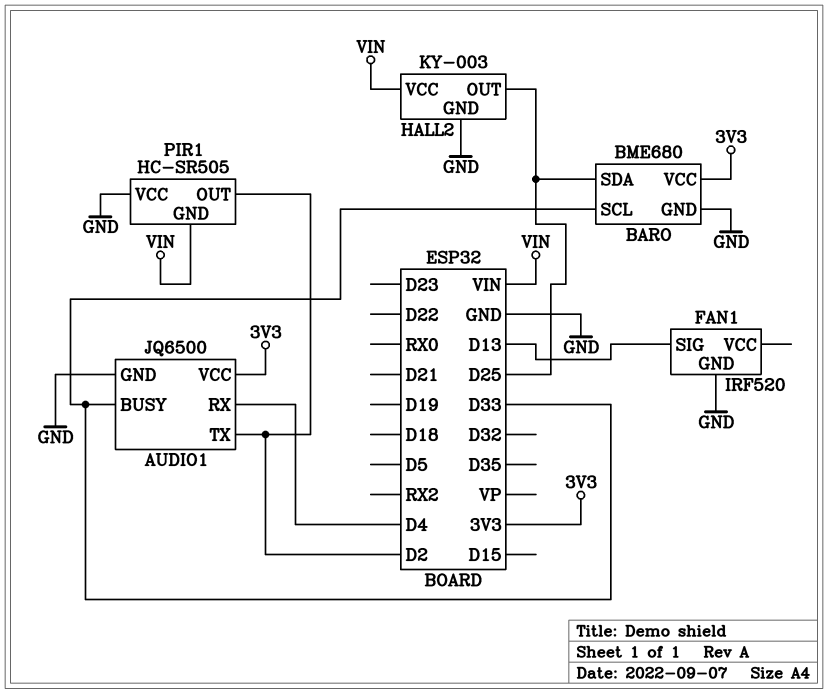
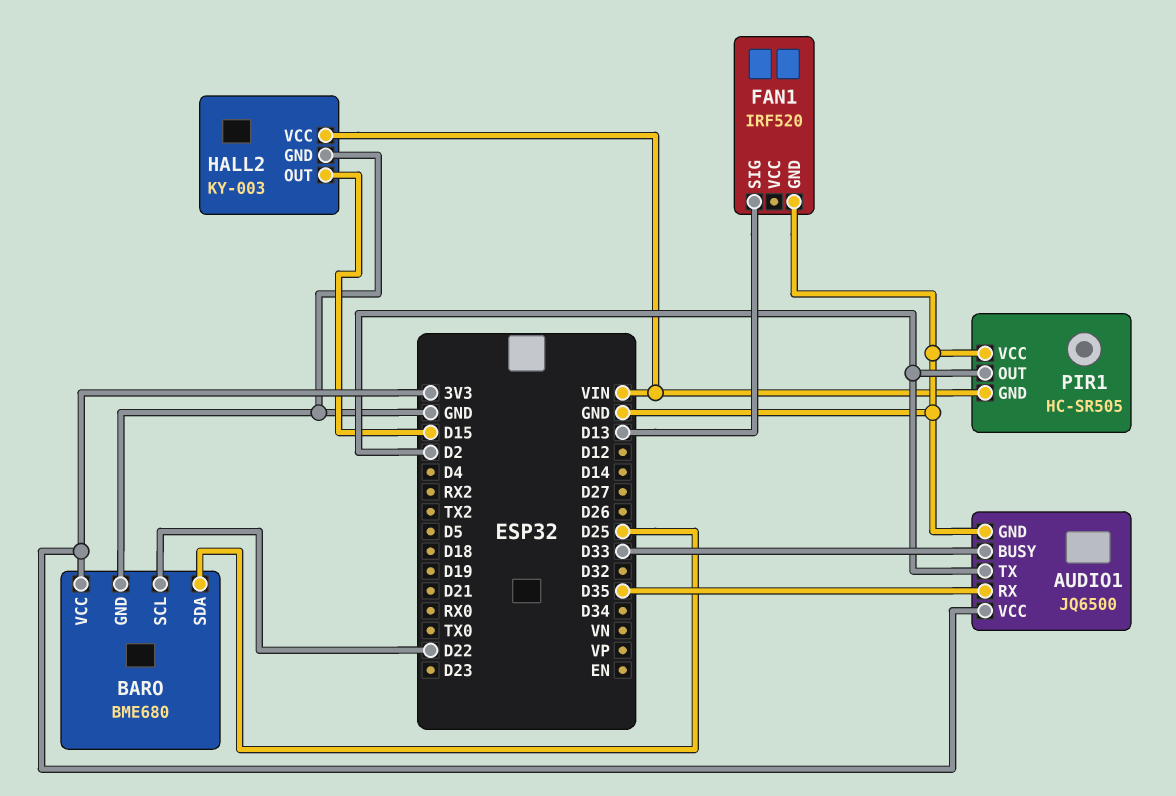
AUDIO1 pin RX: D4 -> D35
BARO pin SCL: D33 -> D22
HALL2 pin OUT: D25 -> D15

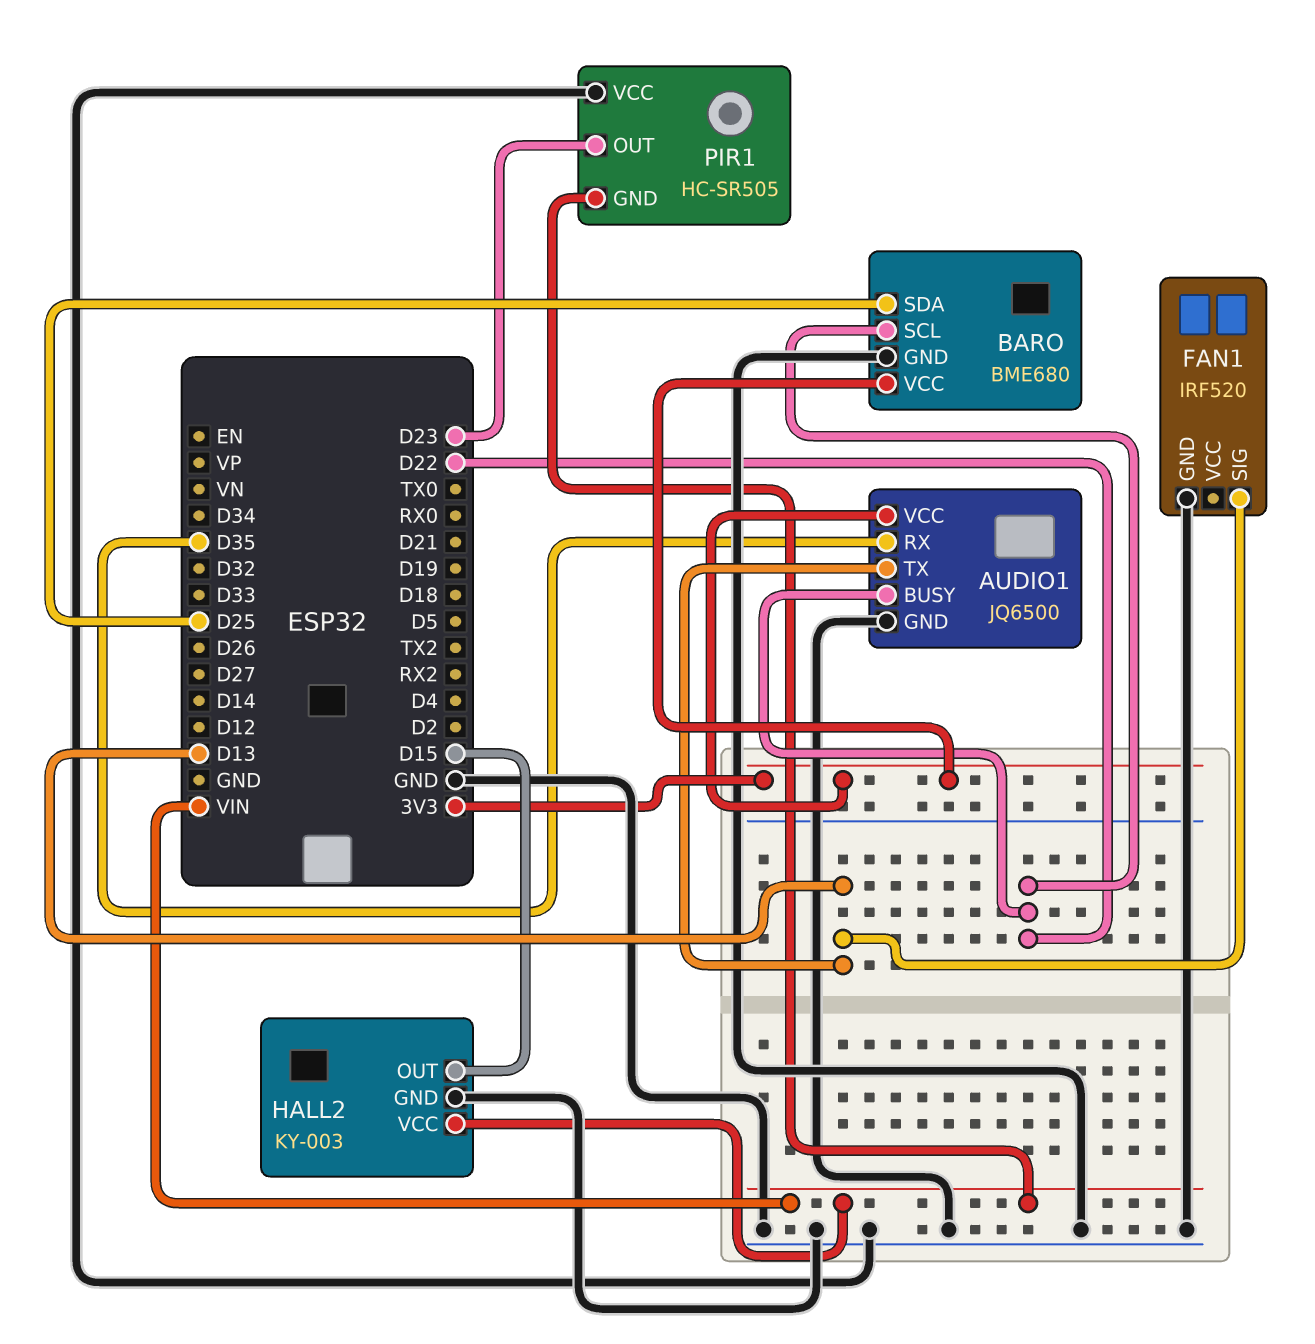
AUDIO1 pin BUSY: D33 -> D22
AUDIO1 pin TX: D2 -> D13
PIR1 pin OUT: D2 -> D23

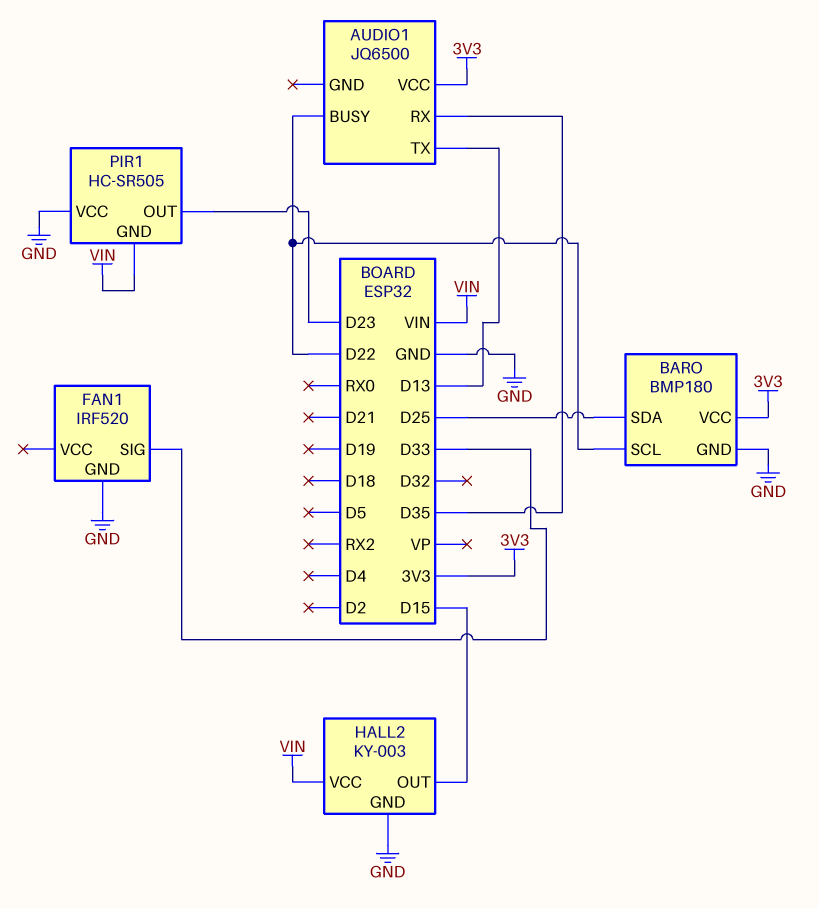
AUDIO1 pin GND: GND -> none
BARO: BME680 -> BMP180
FAN1 pin SIG: D13 -> D33

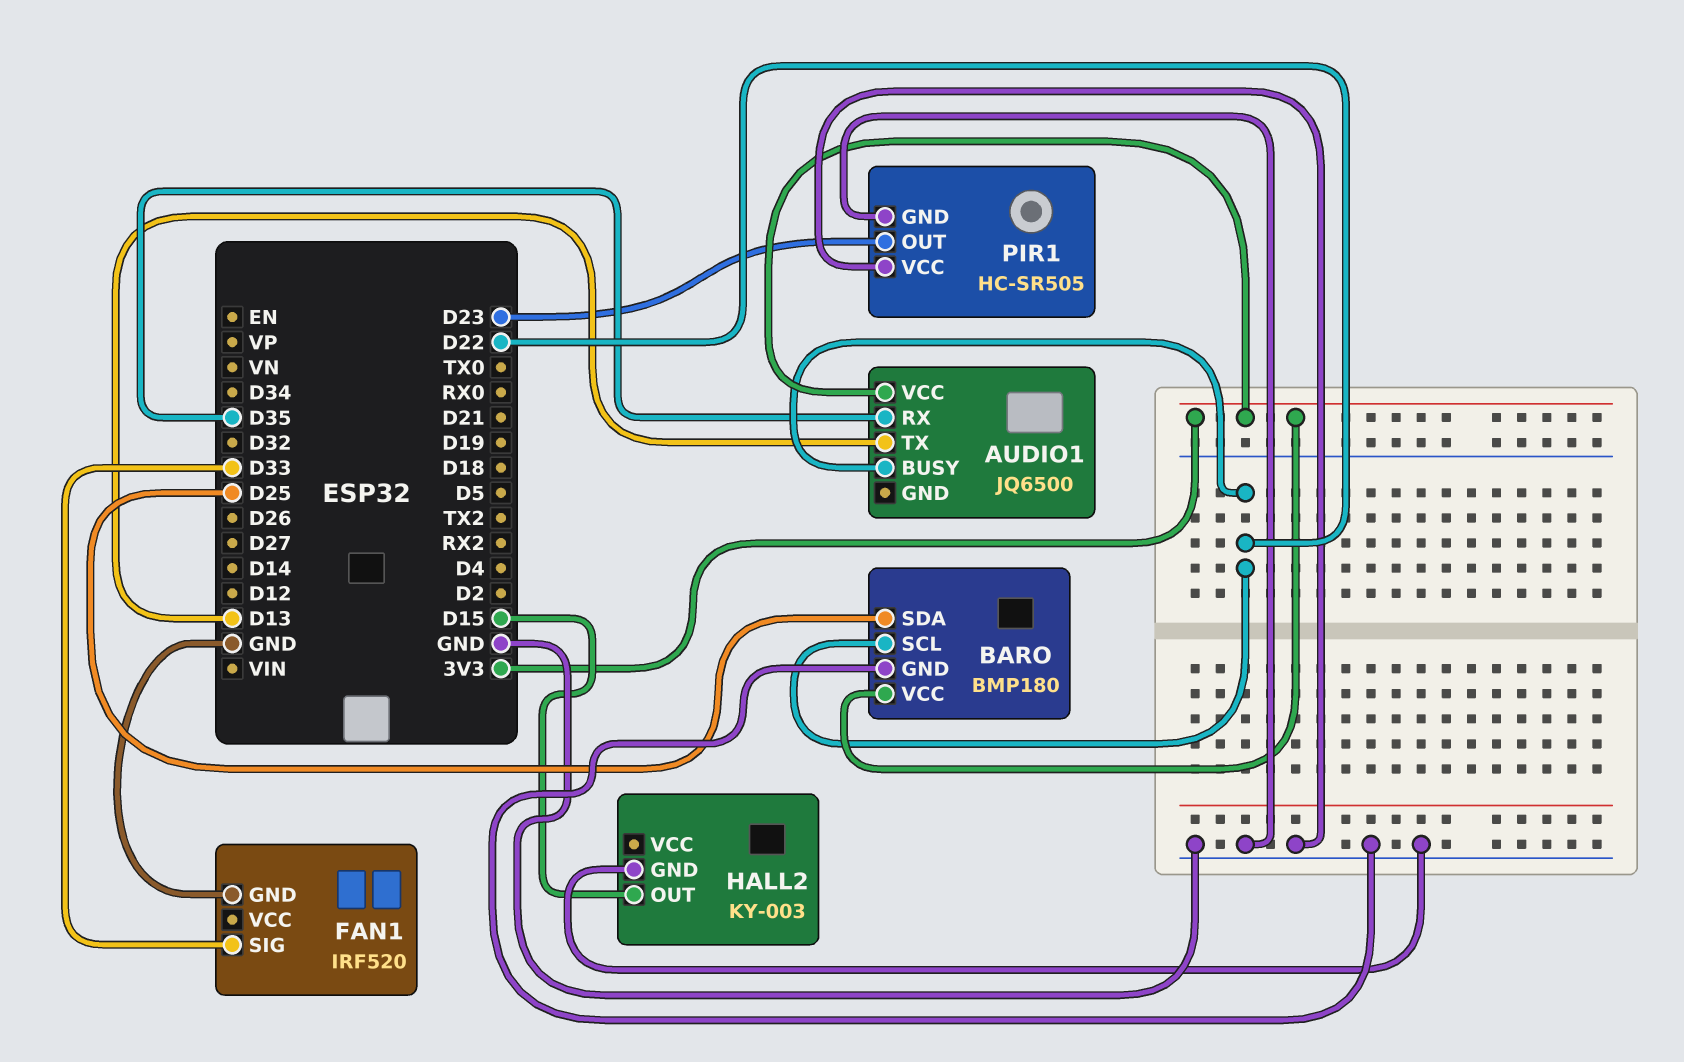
HALL2 pin VCC: VIN -> none
PIR1 pin GND: VIN -> GND

